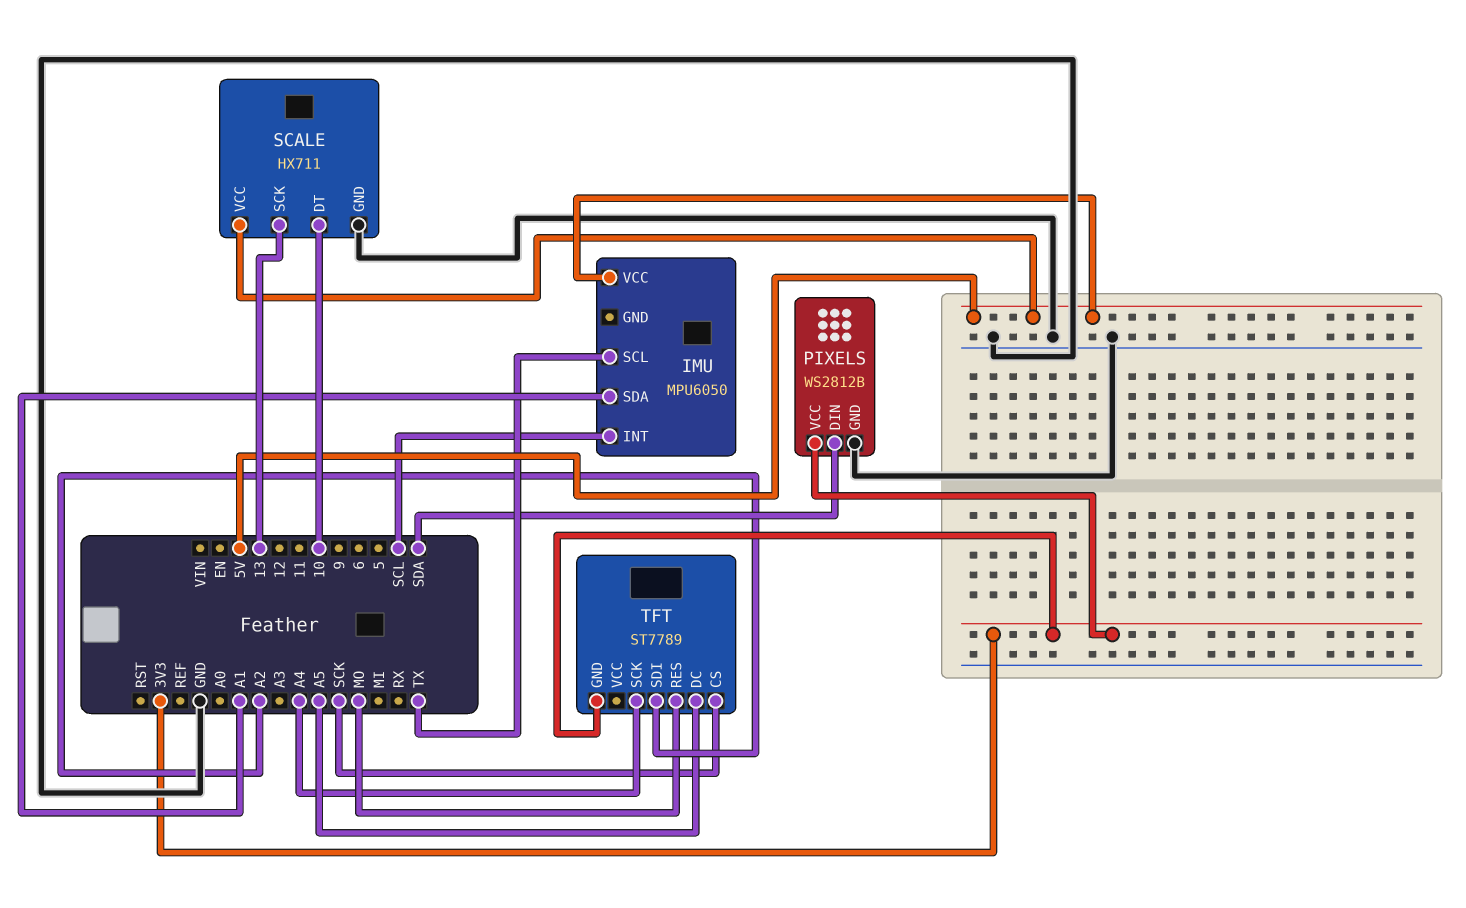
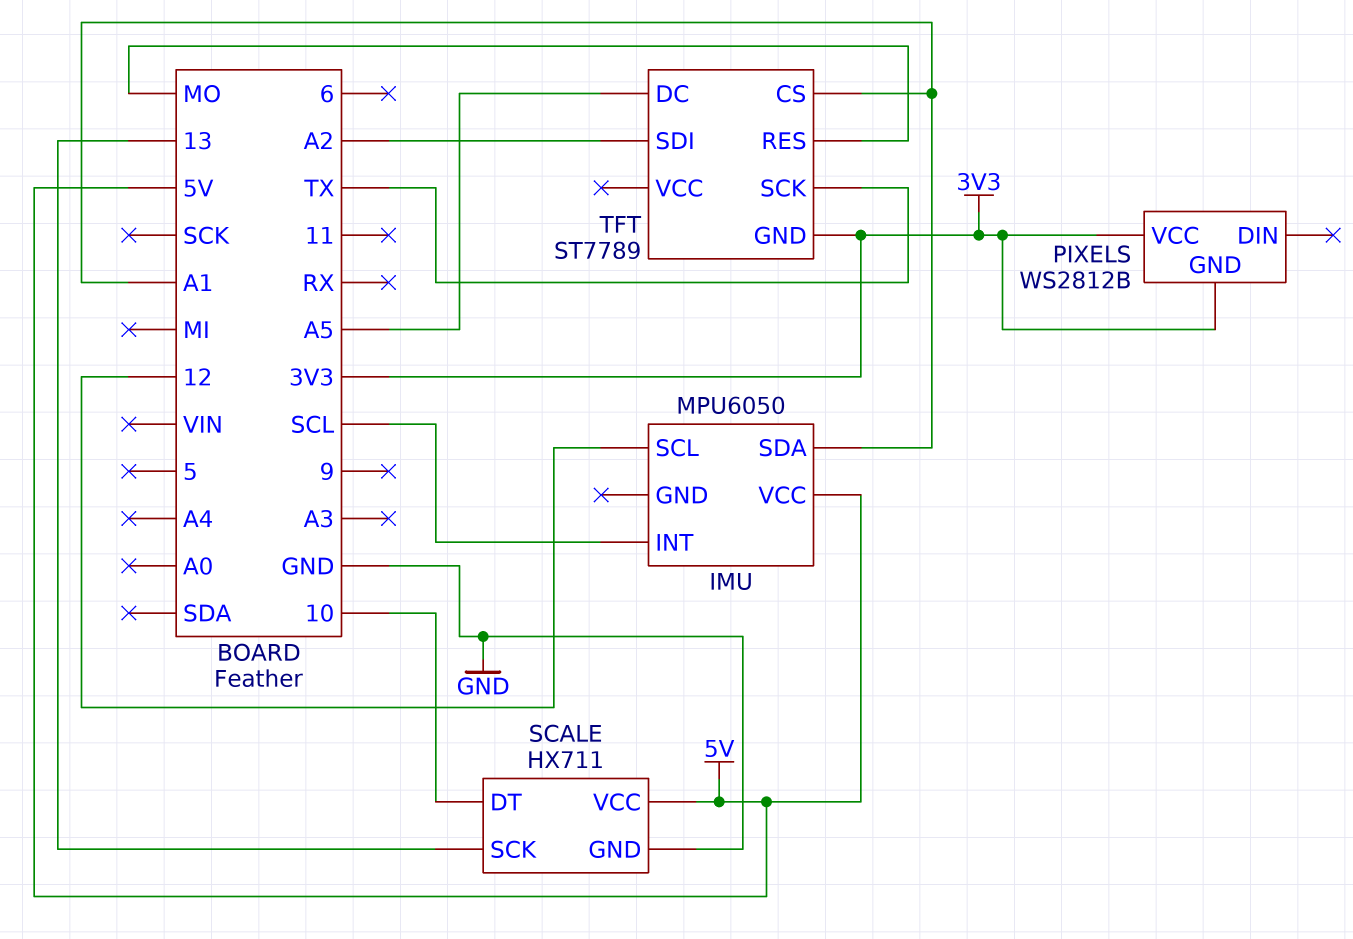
IMU pin SCL: TX -> 12
PIXELS pin DIN: SDA -> none
PIXELS pin GND: GND -> 3V3
TFT pin CS: SCK -> A1
TFT pin SCK: A4 -> TX

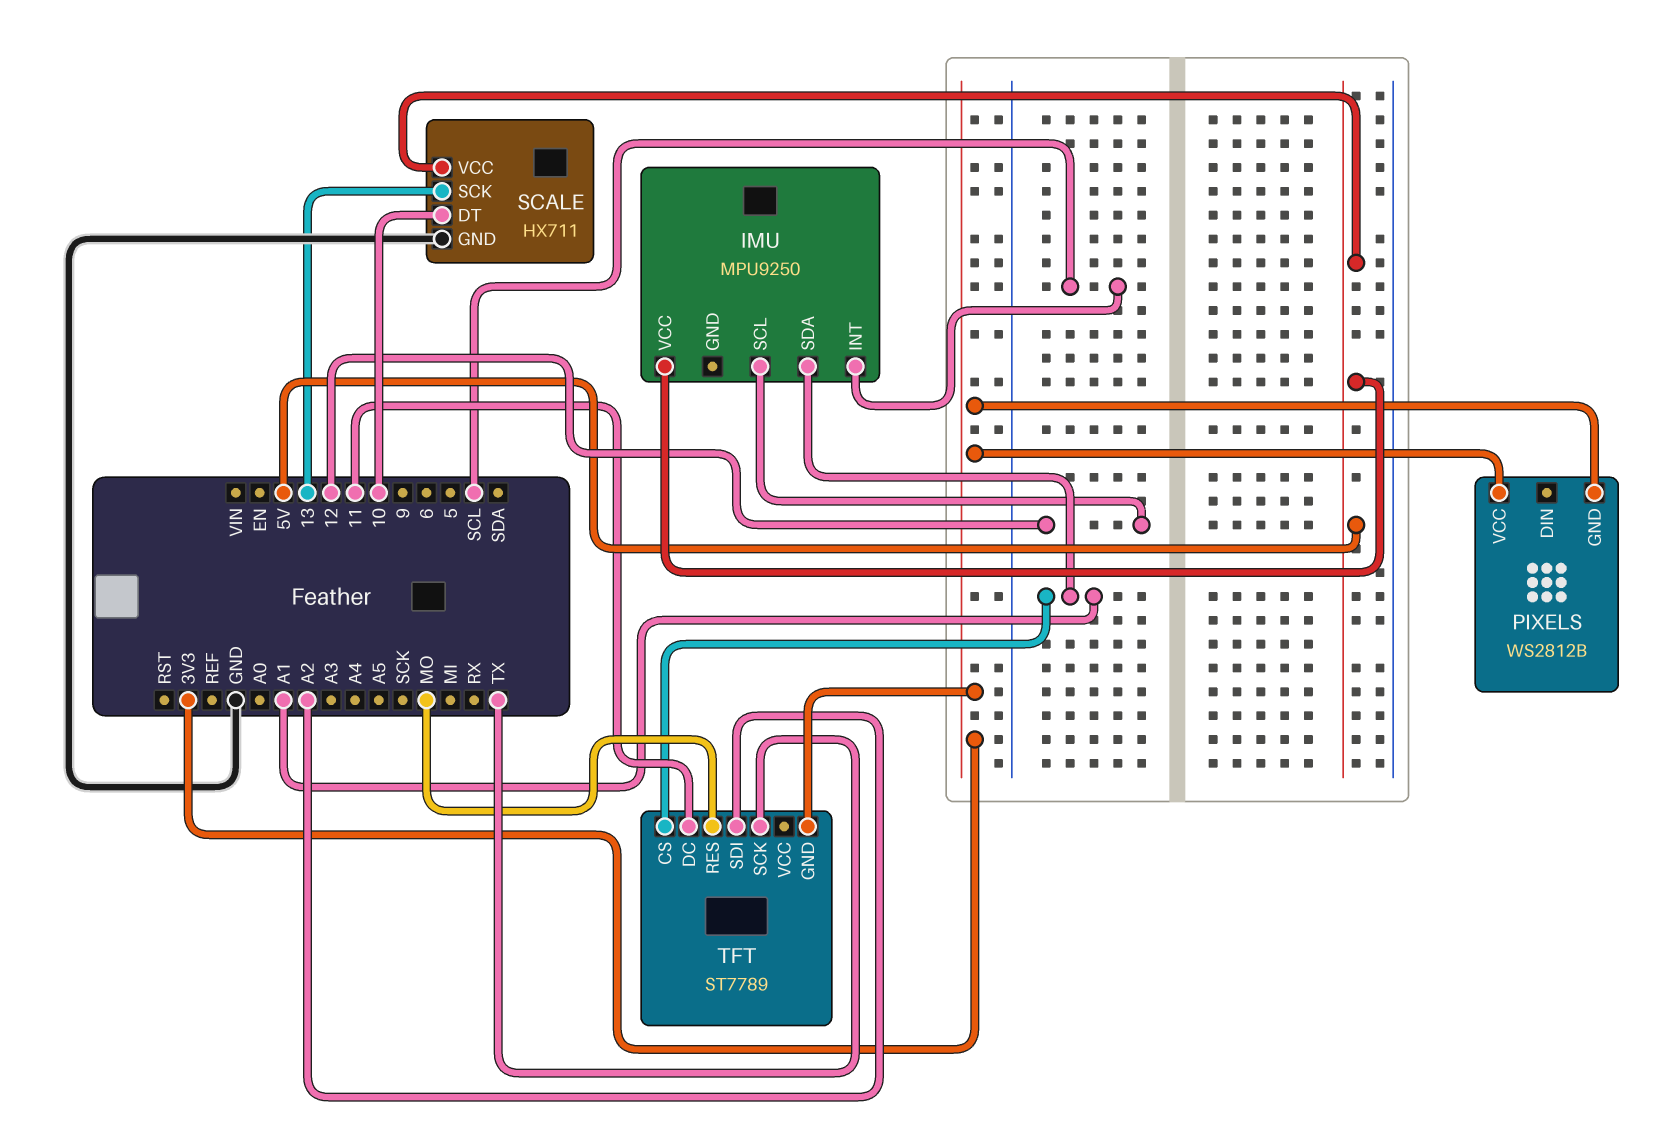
IMU: MPU6050 -> MPU9250
TFT pin DC: A5 -> 11

